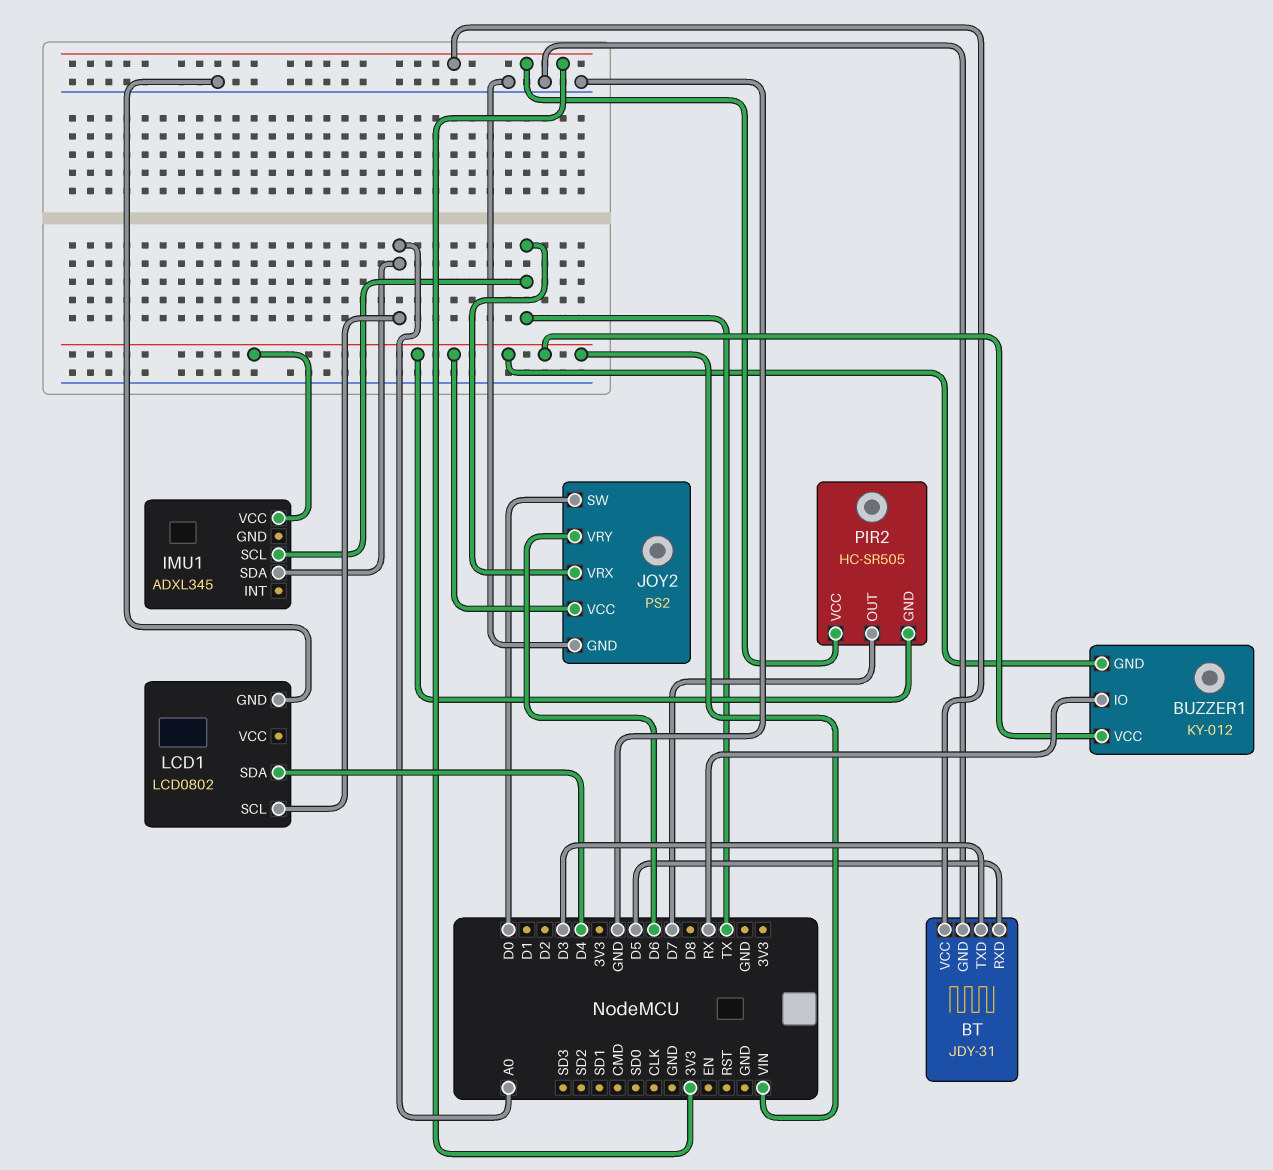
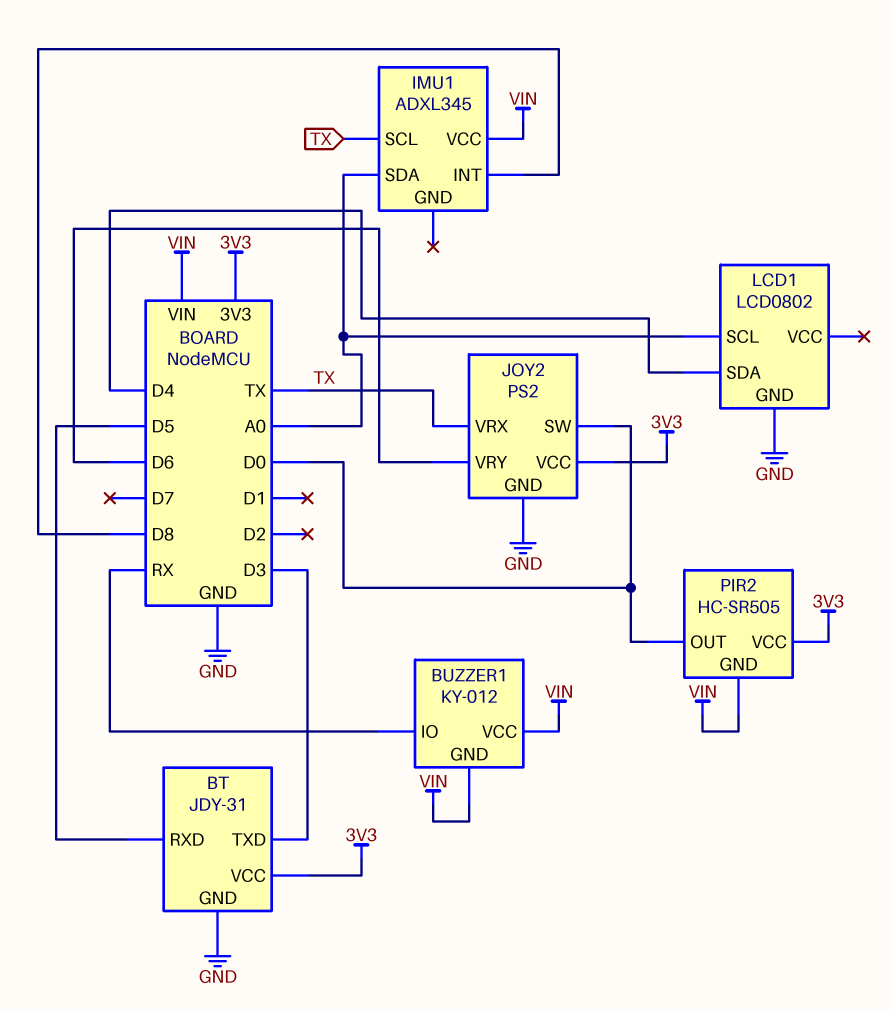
IMU1 pin INT: none -> D8
JOY2 pin VCC: VIN -> 3V3
PIR2 pin OUT: D7 -> D0

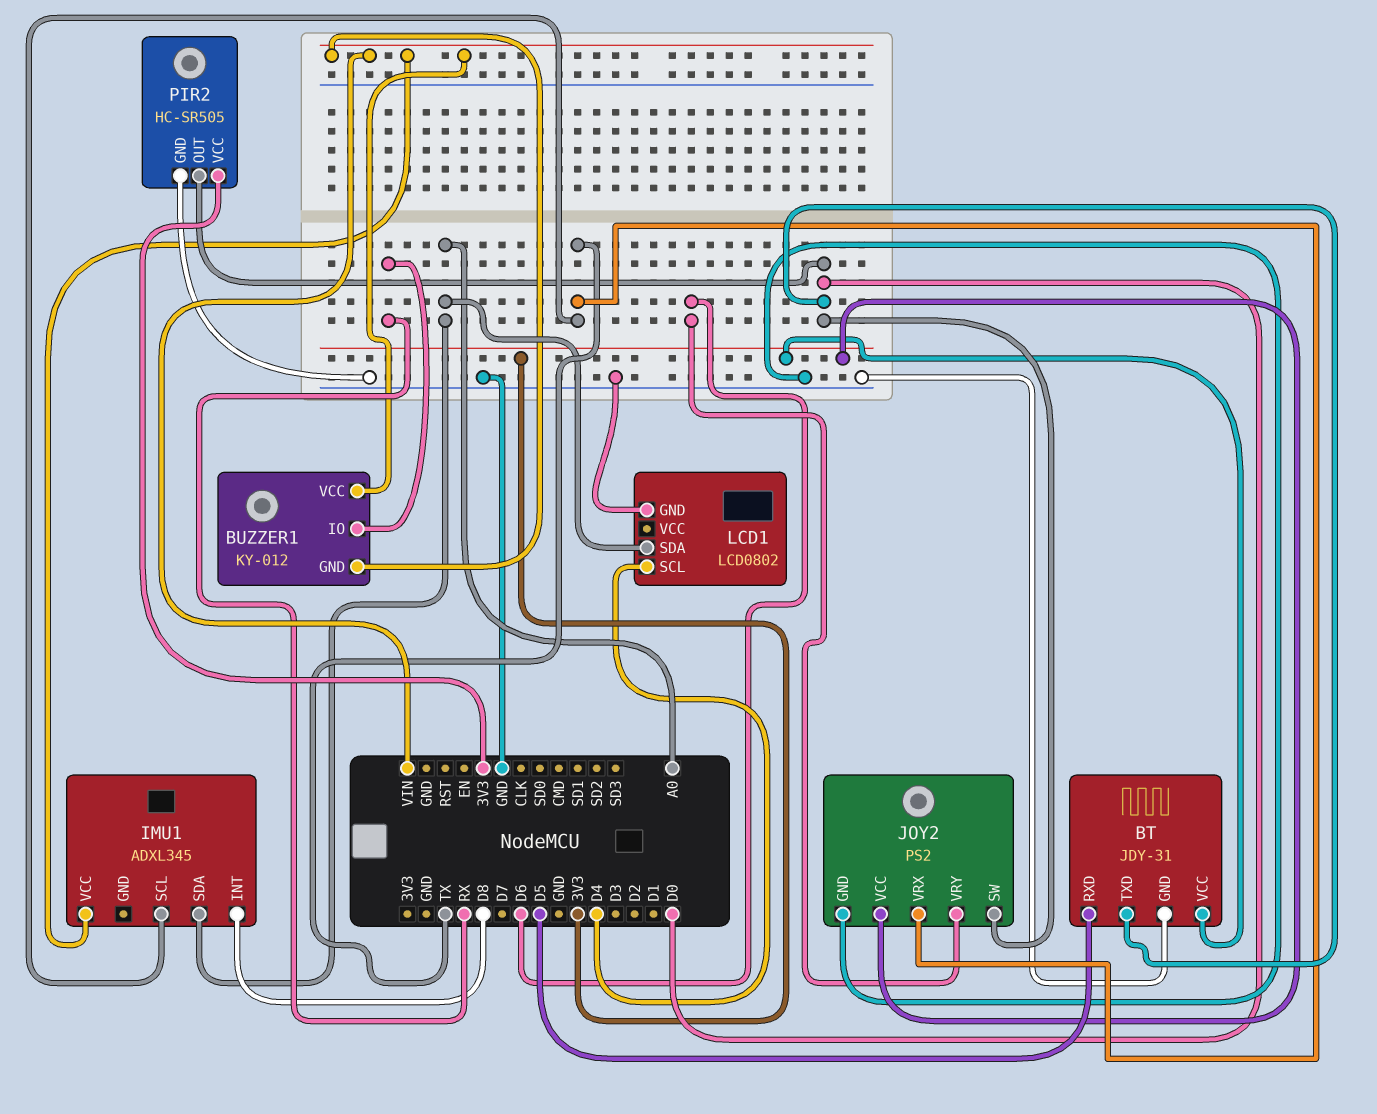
BT pin TXD: D3 -> D0
LCD1 pin SCL: A0 -> D4
LCD1 pin SDA: D4 -> A0
PIR2 pin GND: VIN -> GND

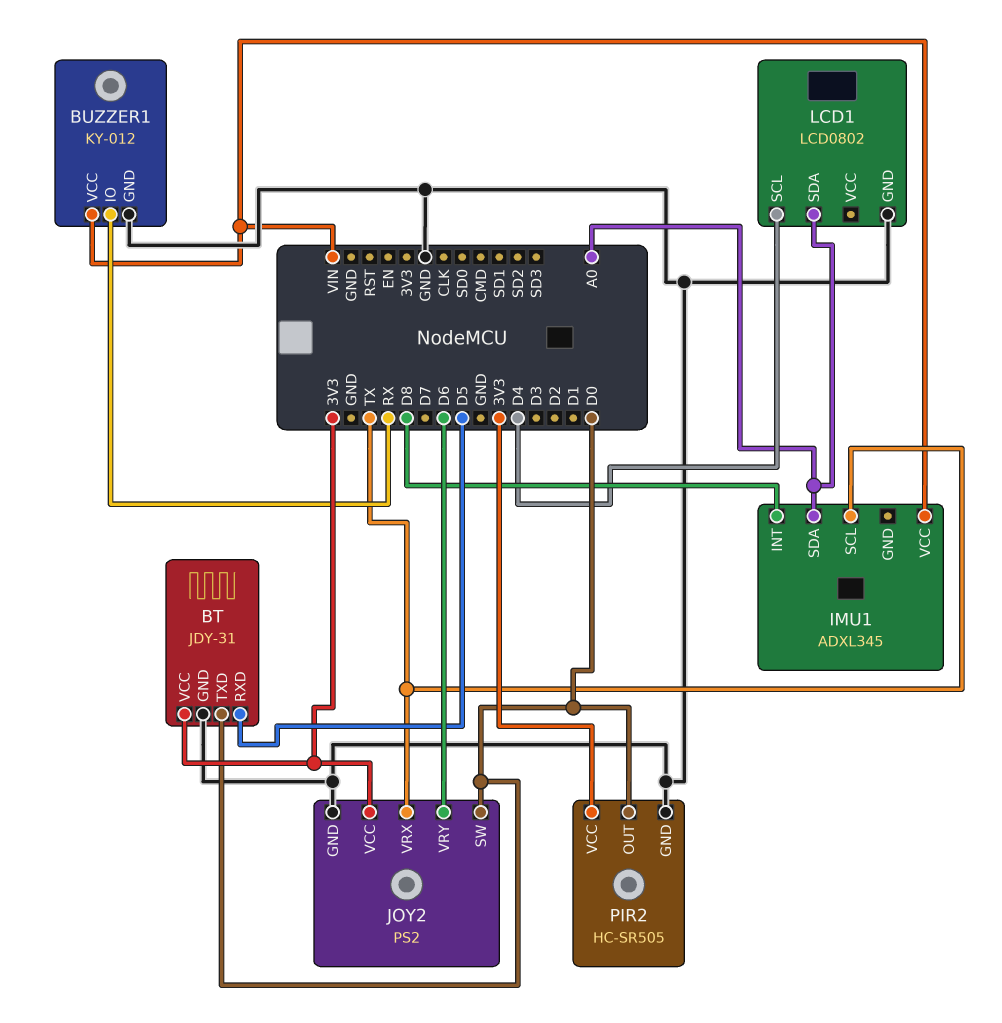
BUZZER1 pin GND: VIN -> GND

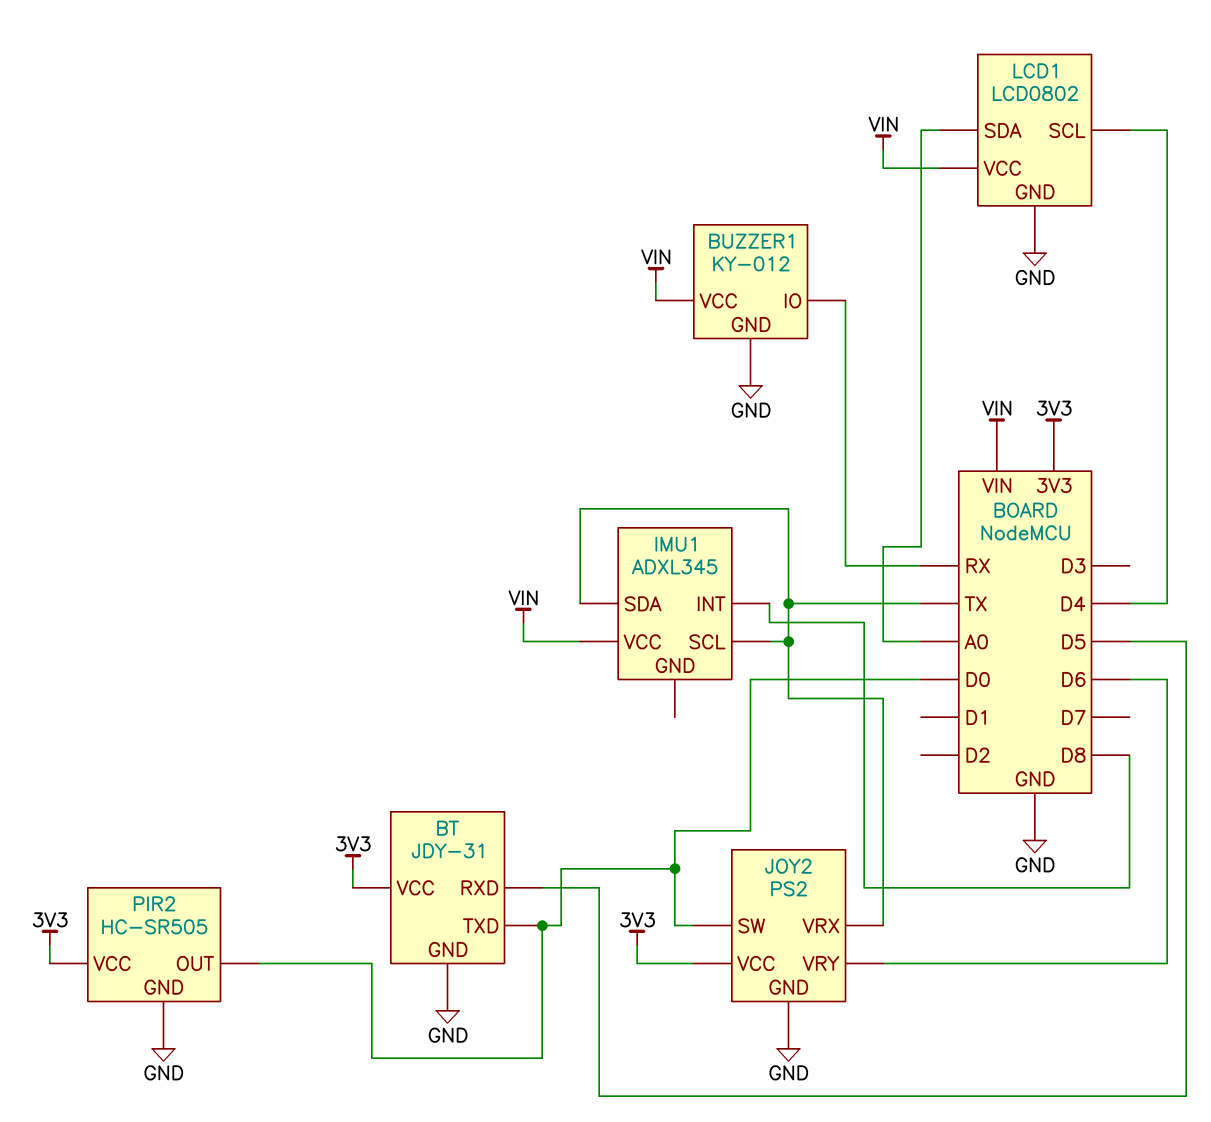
IMU1 pin SDA: A0 -> TX
LCD1 pin VCC: none -> VIN

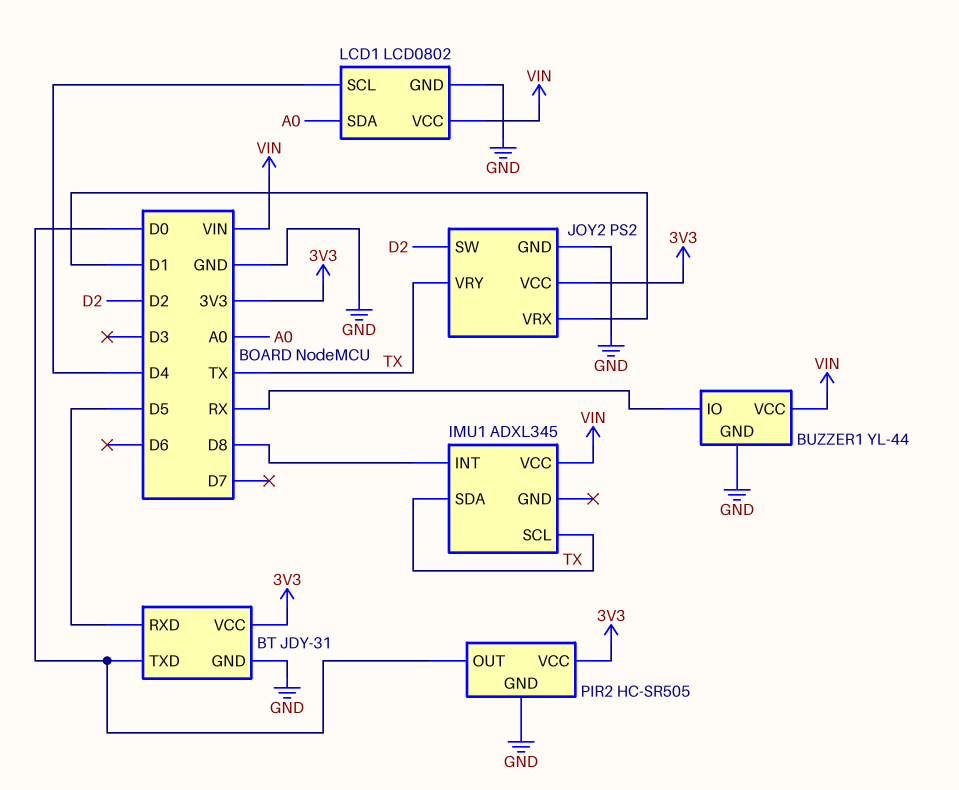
BUZZER1: KY-012 -> YL-44
JOY2 pin SW: D0 -> D2
JOY2 pin VRX: TX -> D1
JOY2 pin VRY: D6 -> TX

